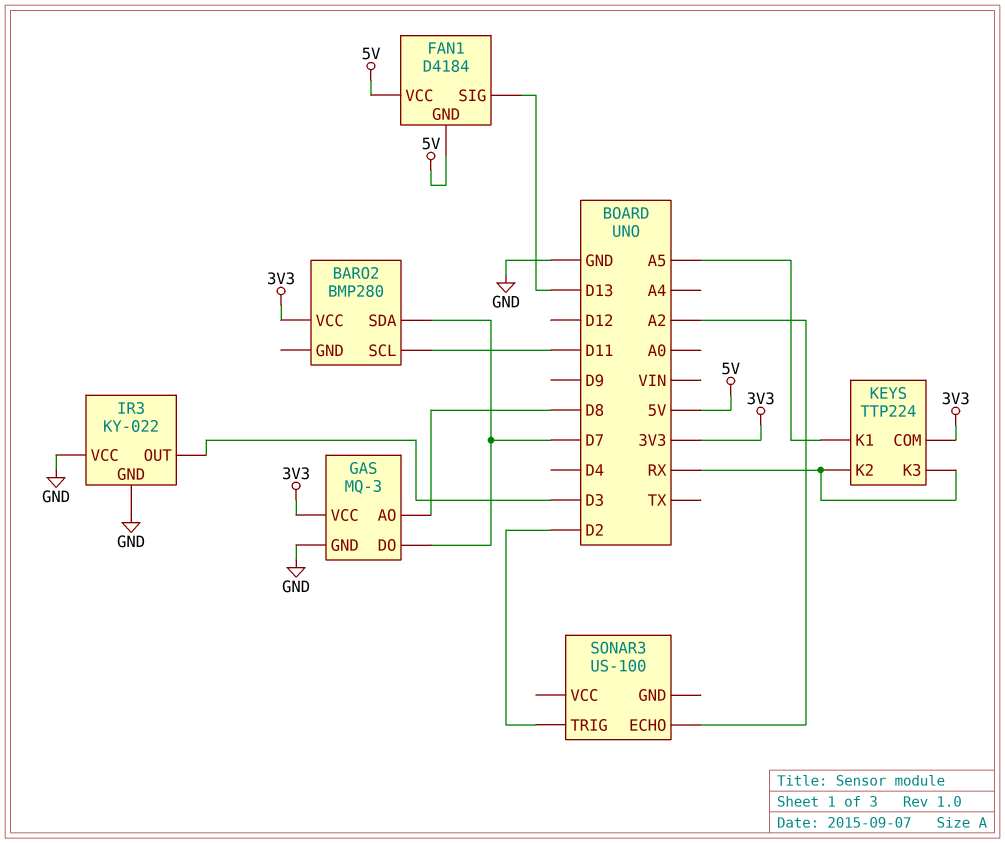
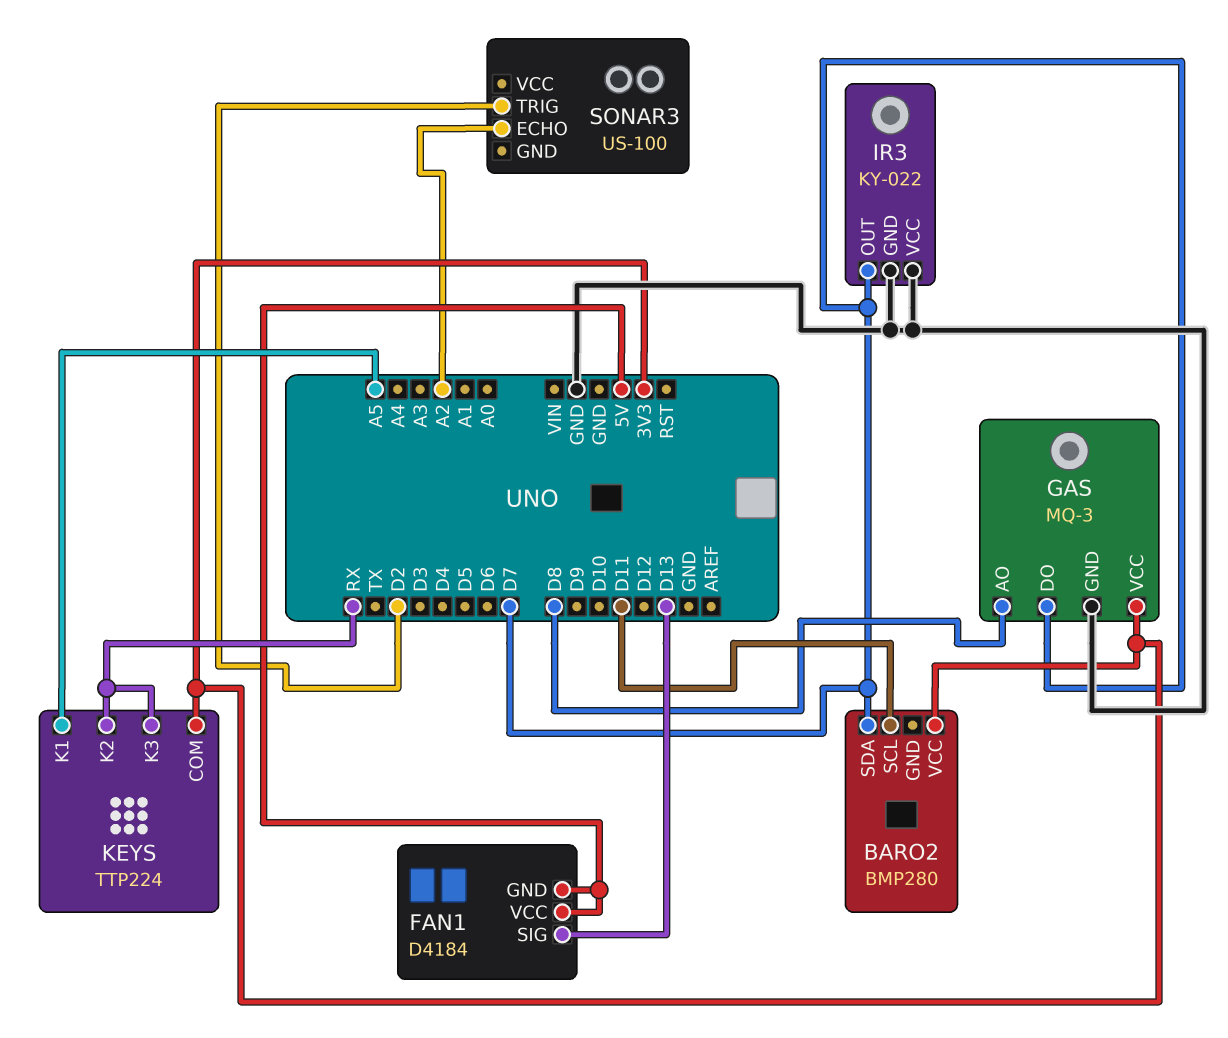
IR3 pin OUT: D3 -> D7

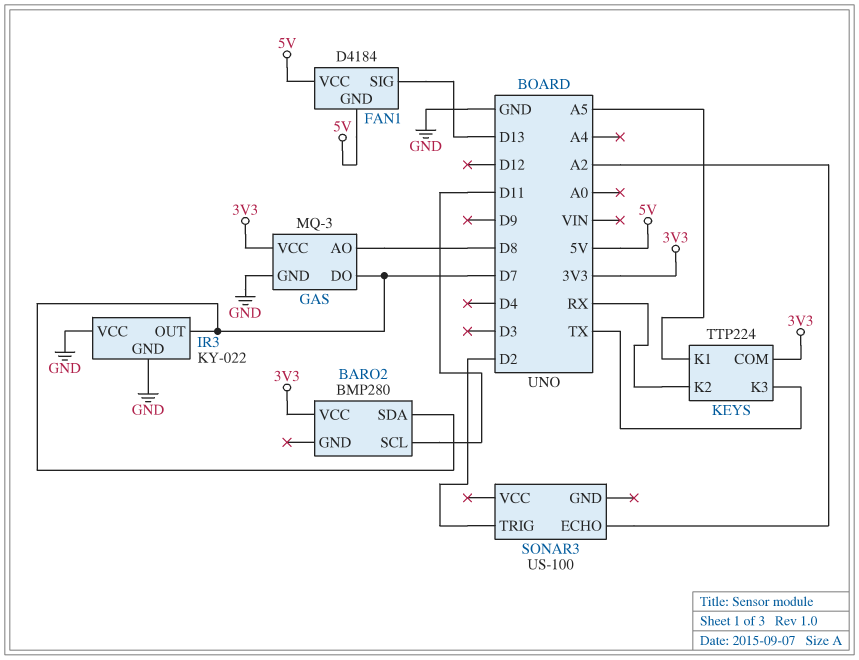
KEYS pin K3: RX -> TX

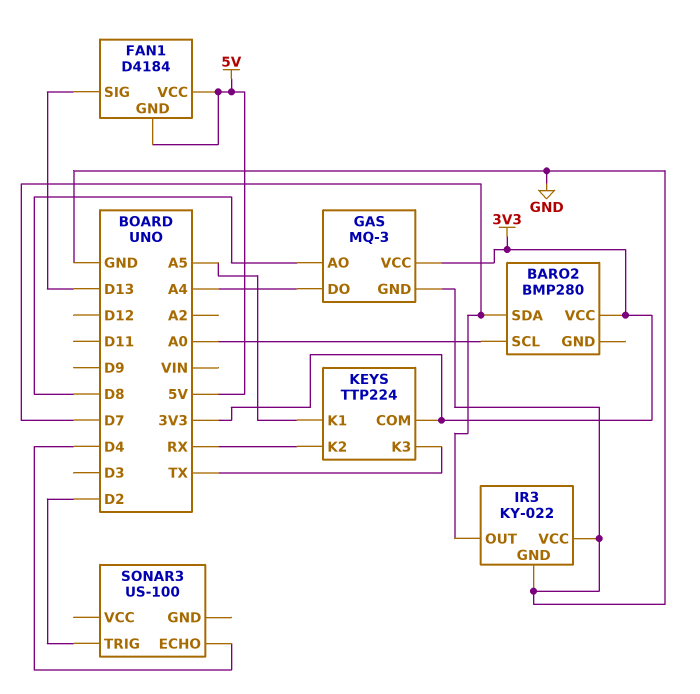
BARO2 pin SCL: D11 -> A0
GAS pin DO: D7 -> A4
SONAR3 pin ECHO: A2 -> D4

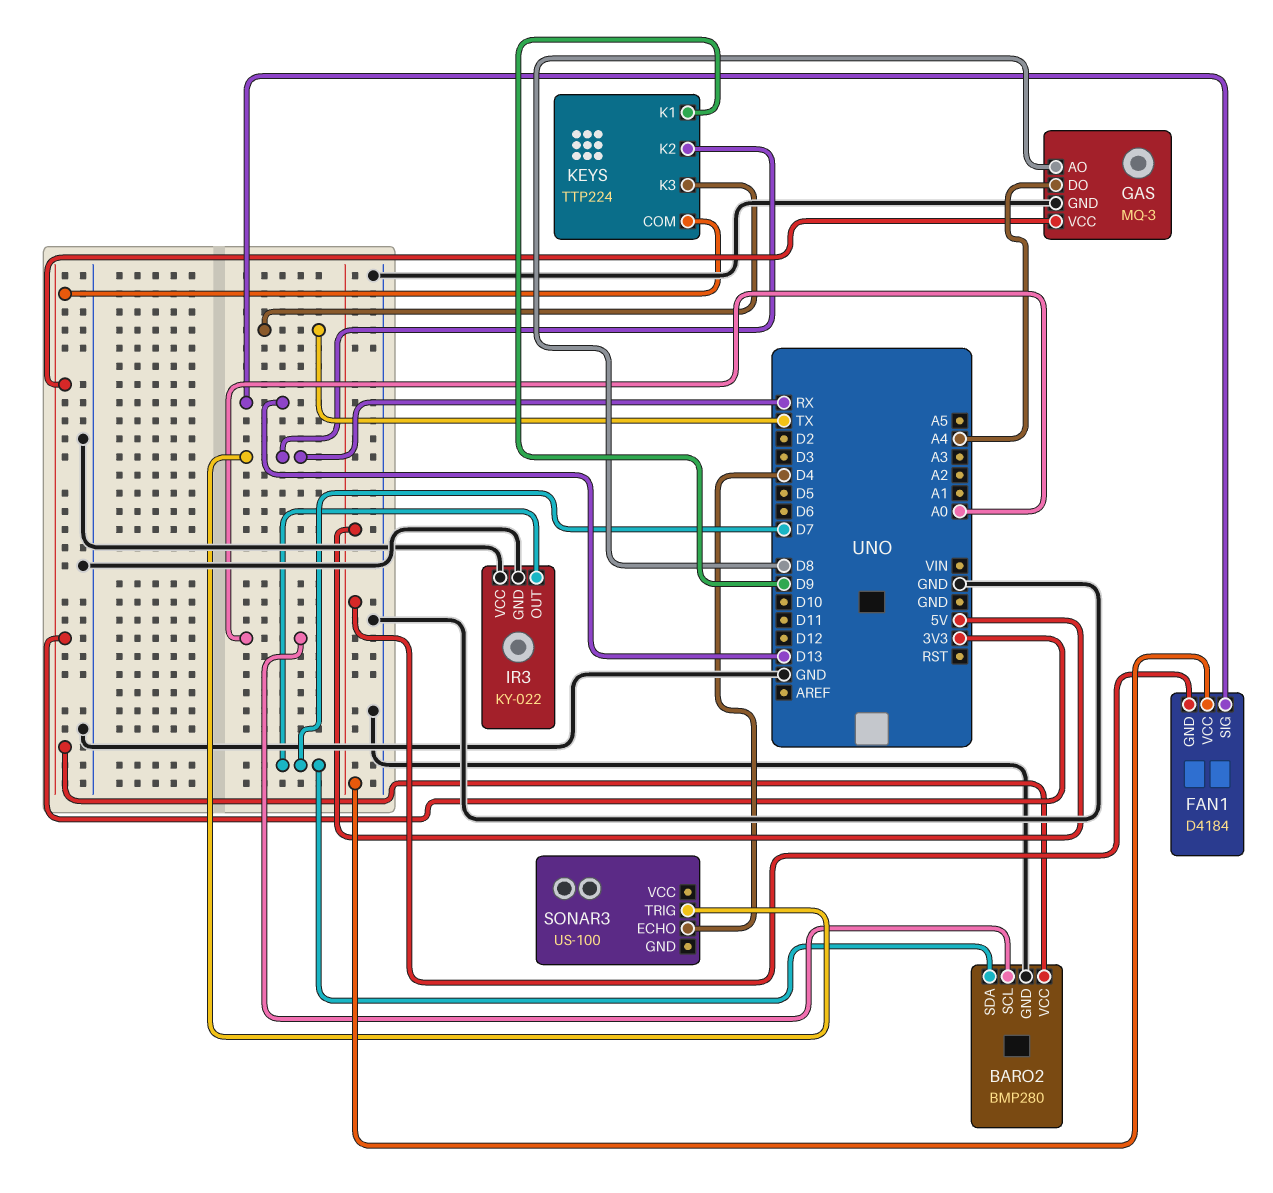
BARO2 pin GND: none -> GND
KEYS pin K1: A5 -> D9
SONAR3 pin TRIG: D2 -> RX

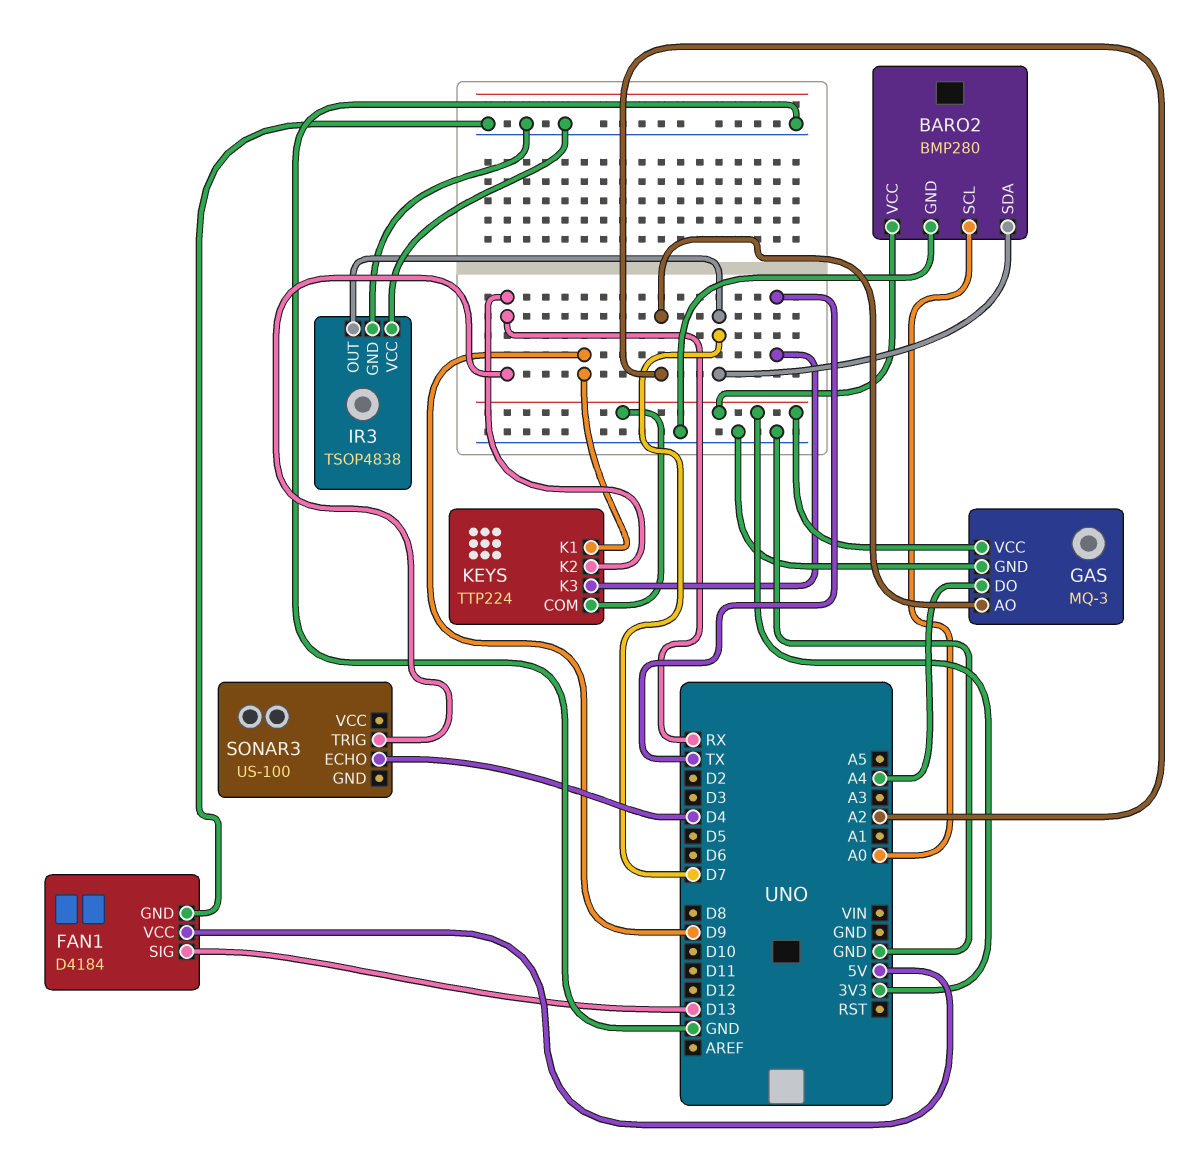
FAN1 pin GND: 5V -> GND
GAS pin AO: D8 -> A2
IR3: KY-022 -> TSOP4838

